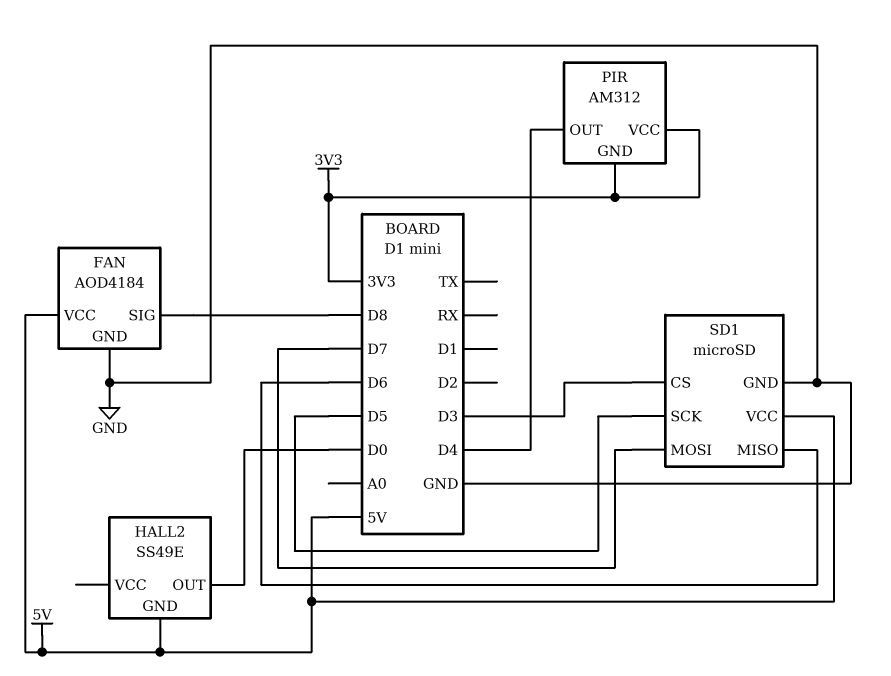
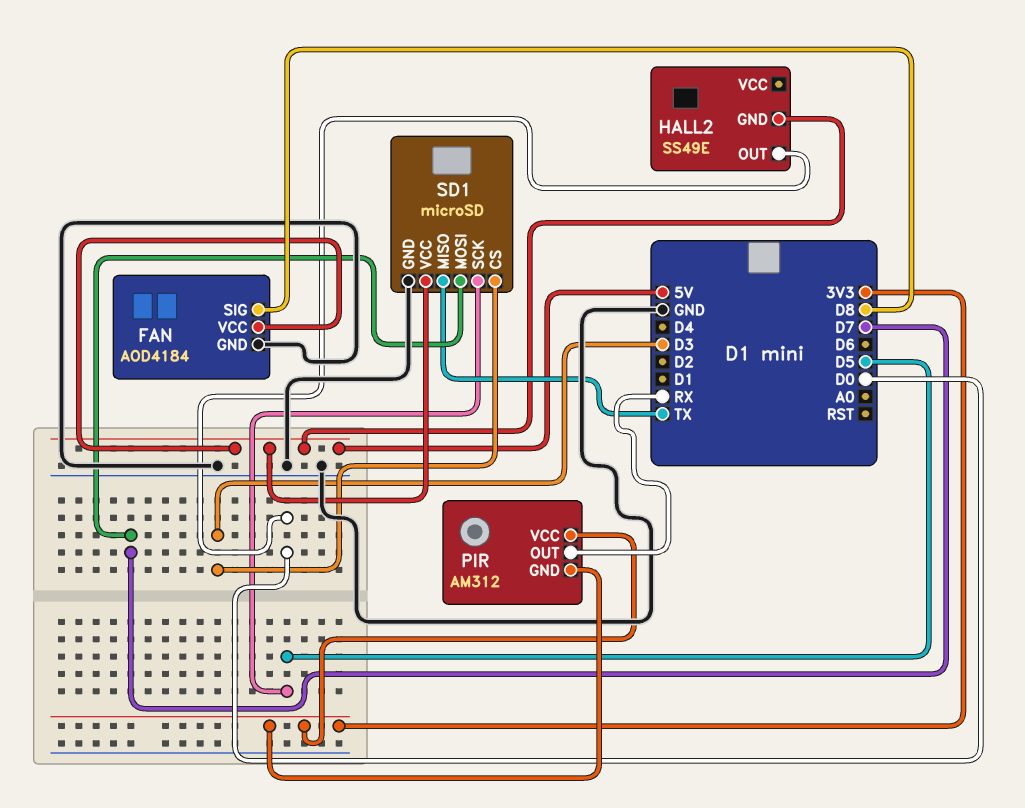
PIR pin OUT: D4 -> RX
SD1 pin MISO: D6 -> TX

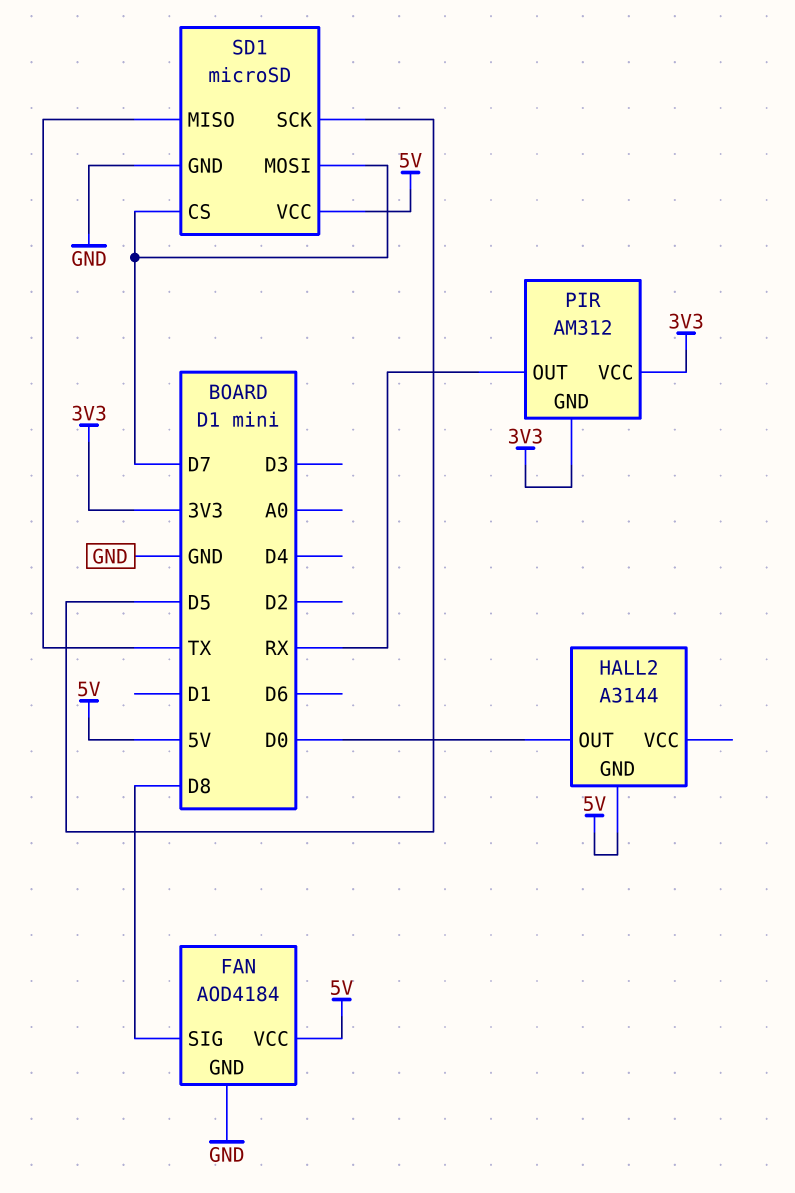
HALL2: SS49E -> A3144
SD1 pin CS: D3 -> D7

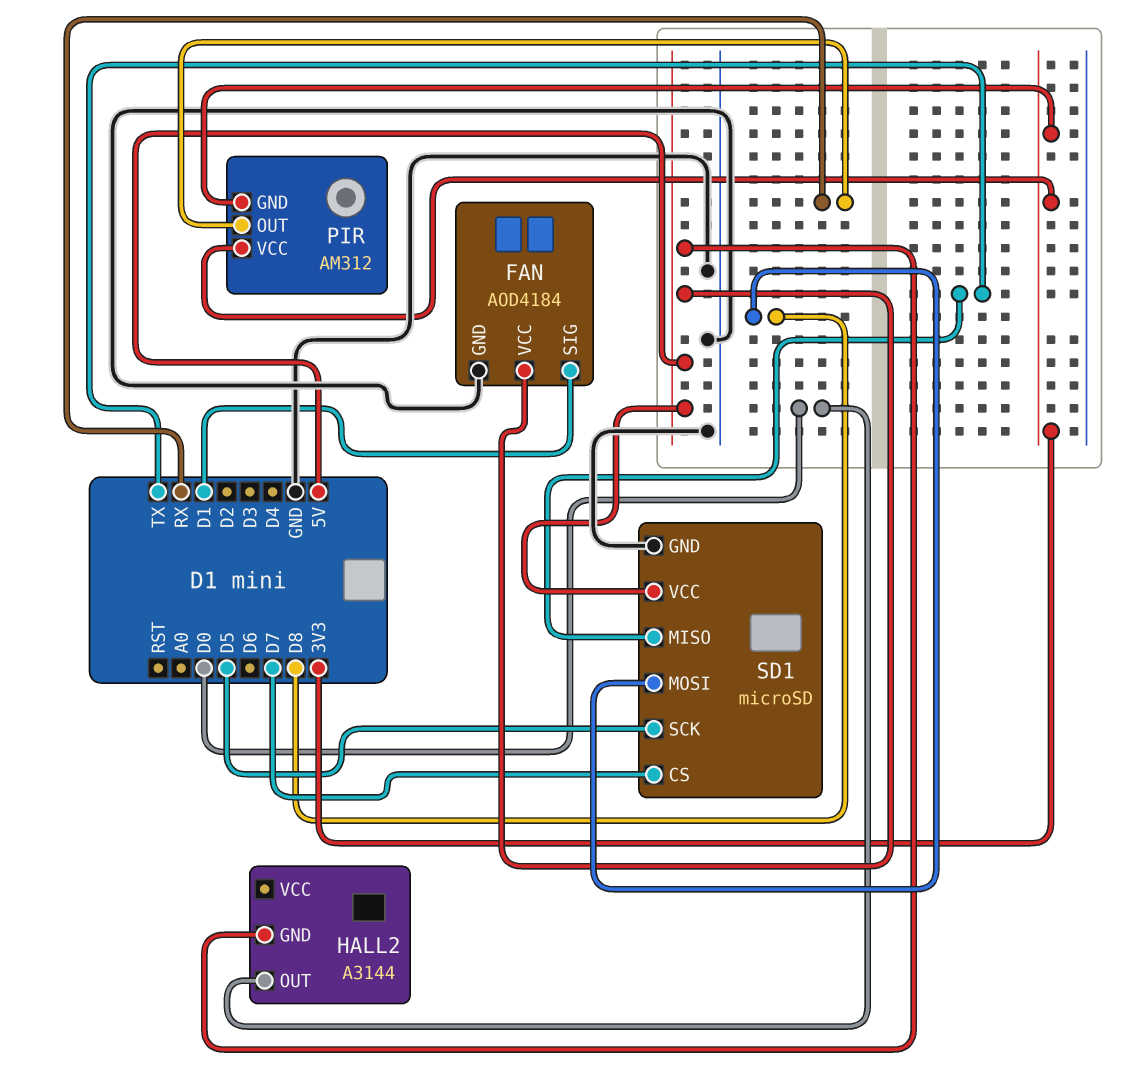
FAN pin SIG: D8 -> D1
SD1 pin MOSI: D7 -> D8

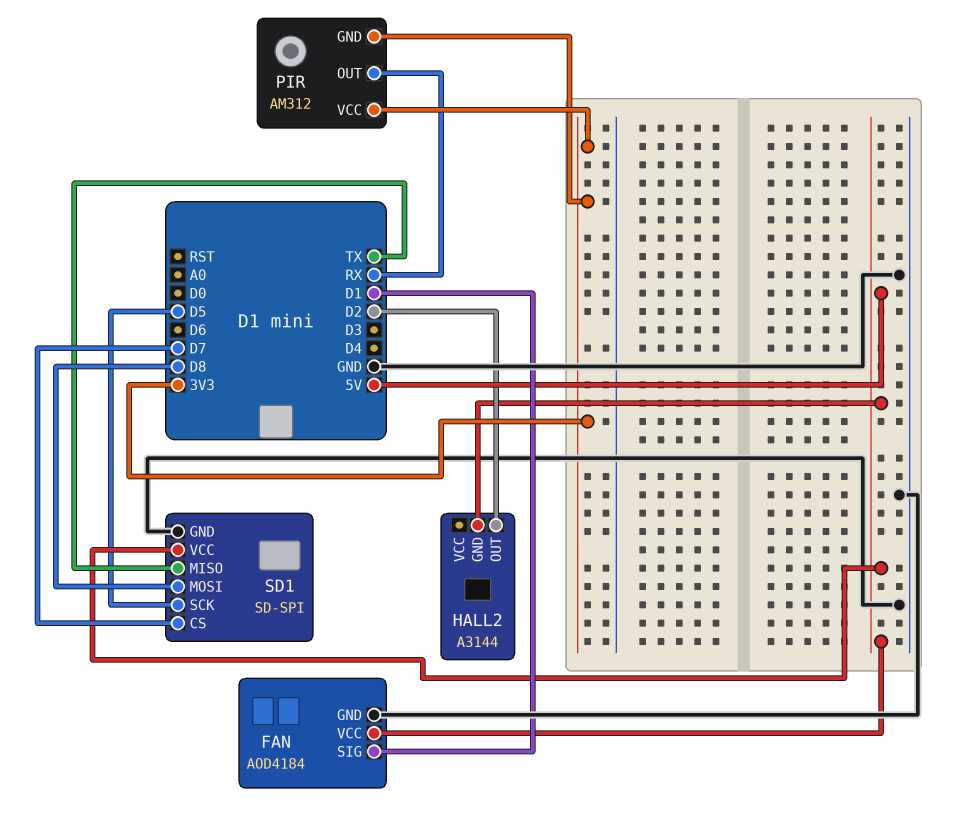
HALL2 pin OUT: D0 -> D2
SD1: microSD -> SD-SPI

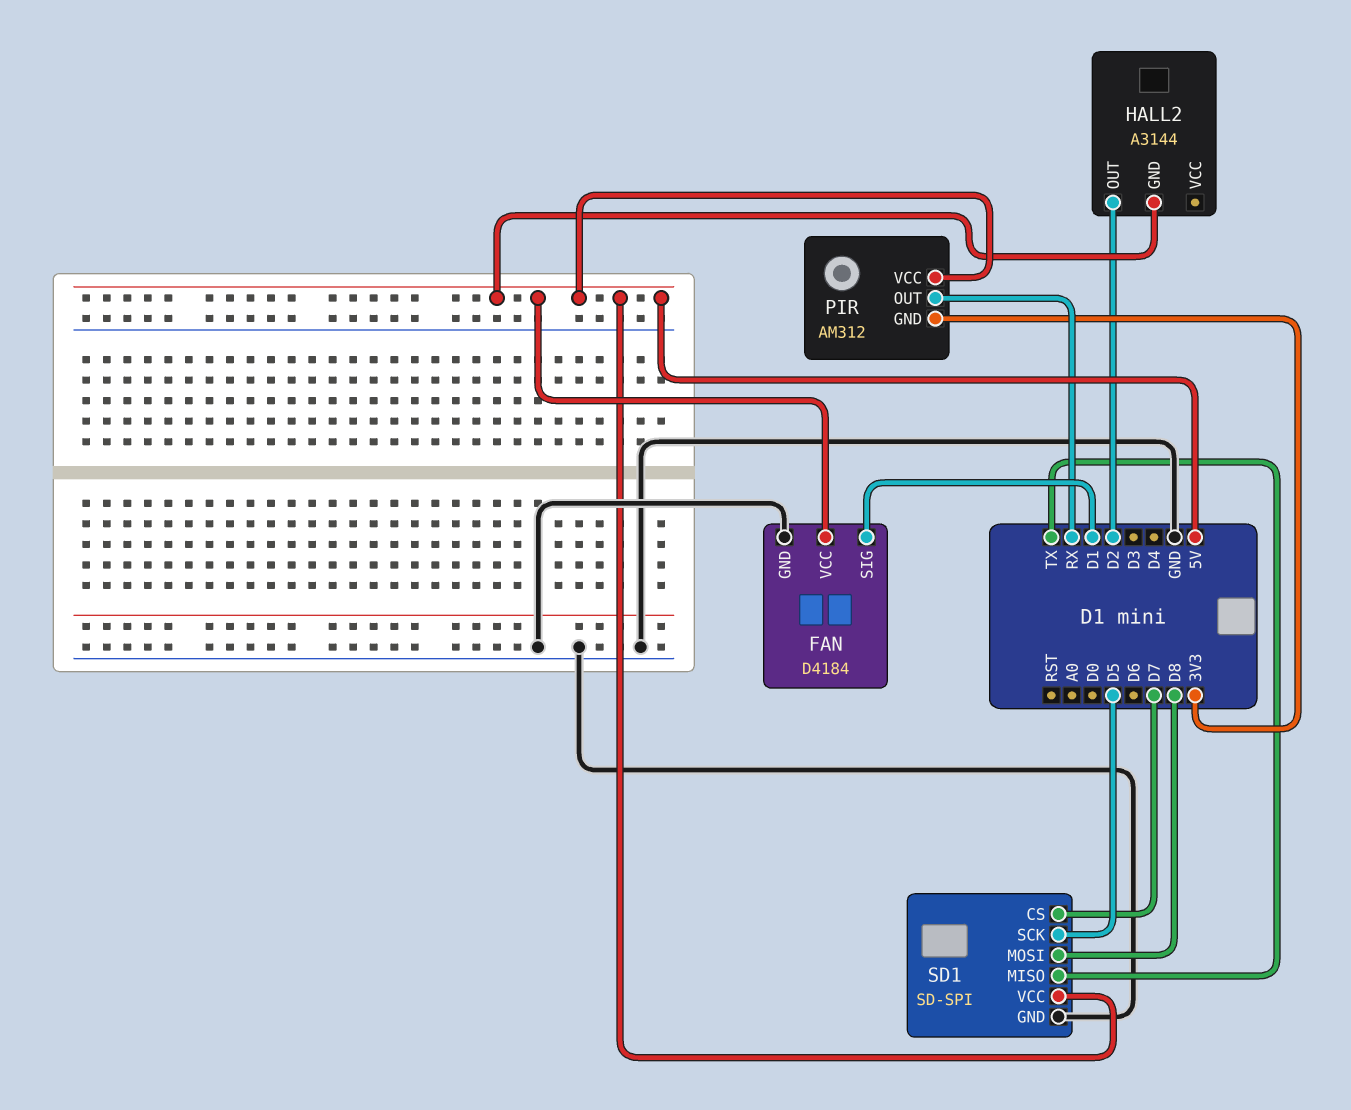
FAN: AOD4184 -> D4184
PIR pin VCC: 3V3 -> 5V

